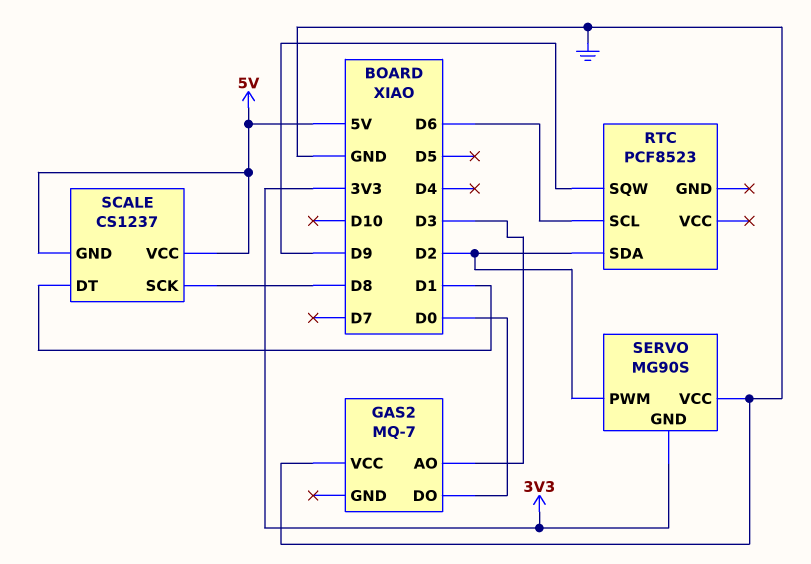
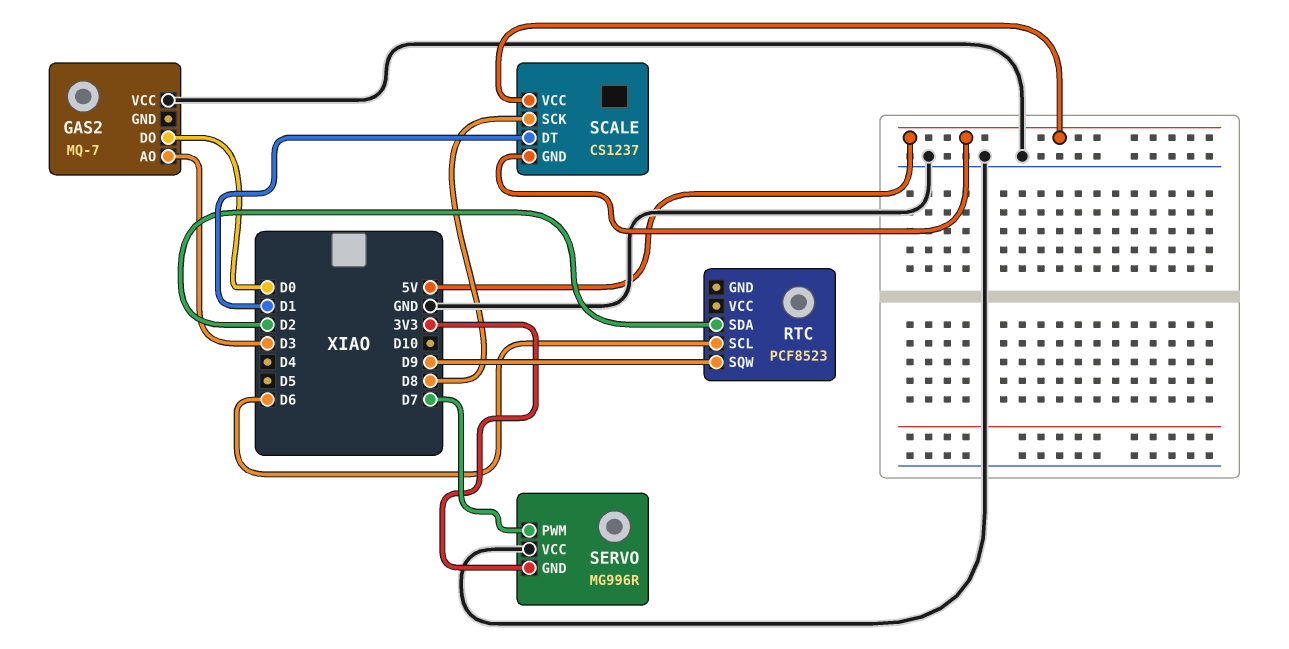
SERVO: MG90S -> MG996R
SERVO pin PWM: D2 -> D7

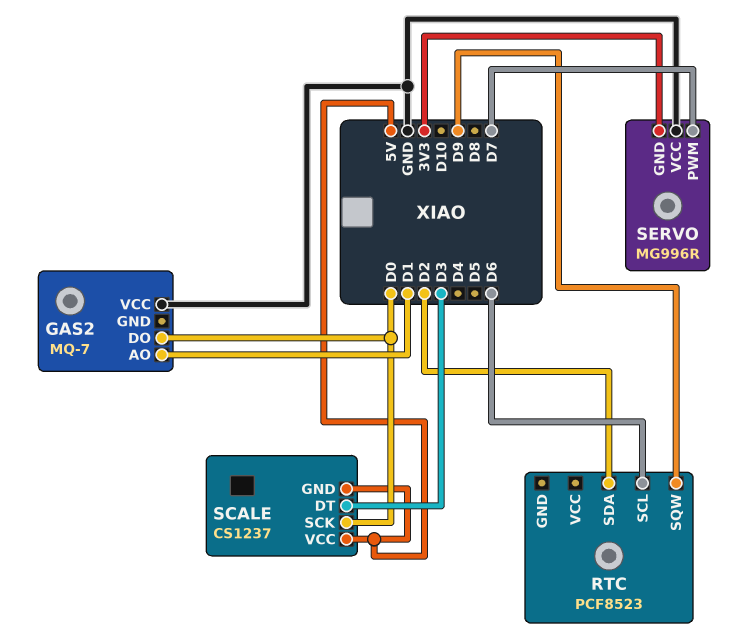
GAS2 pin AO: D3 -> D1
SCALE pin DT: D1 -> D3
SCALE pin SCK: D8 -> D0

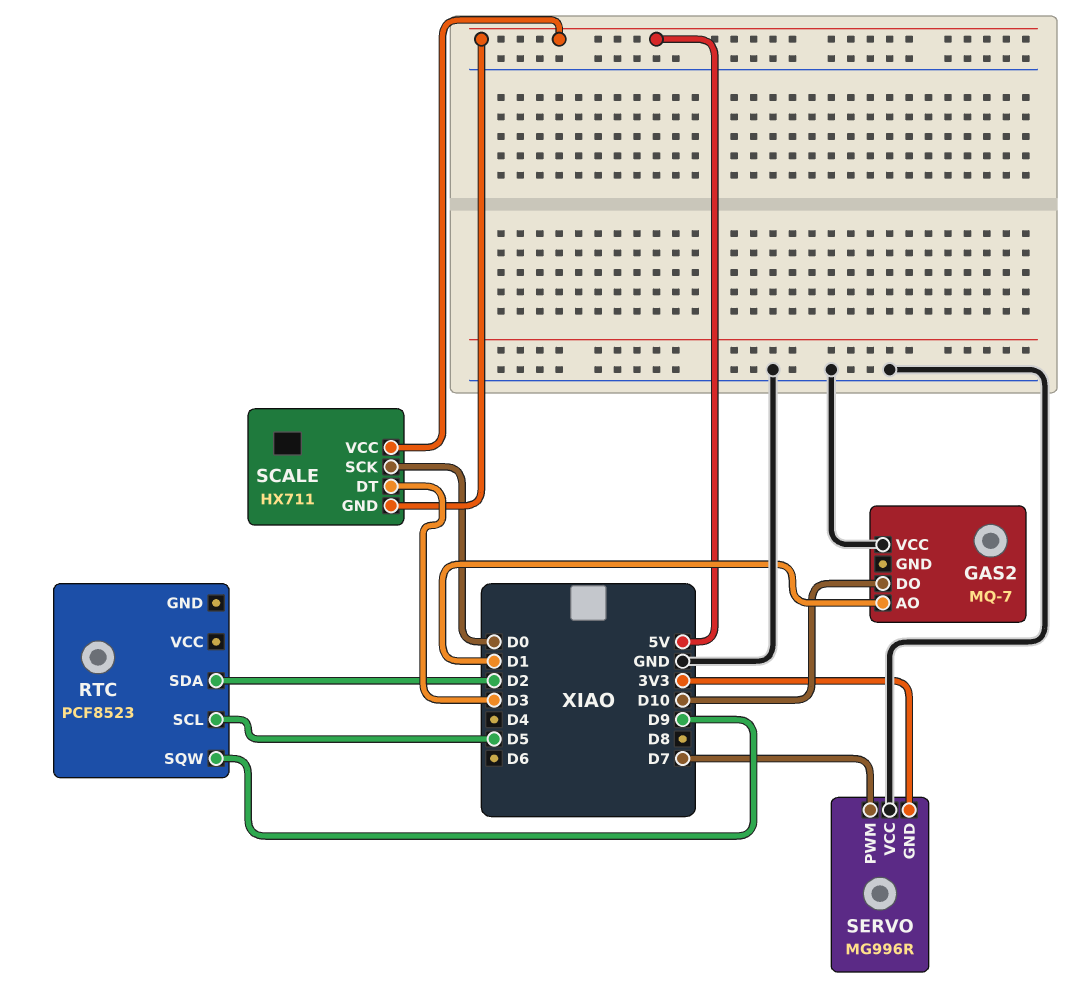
GAS2 pin DO: D0 -> D10
RTC pin SCL: D6 -> D5
SCALE: CS1237 -> HX711

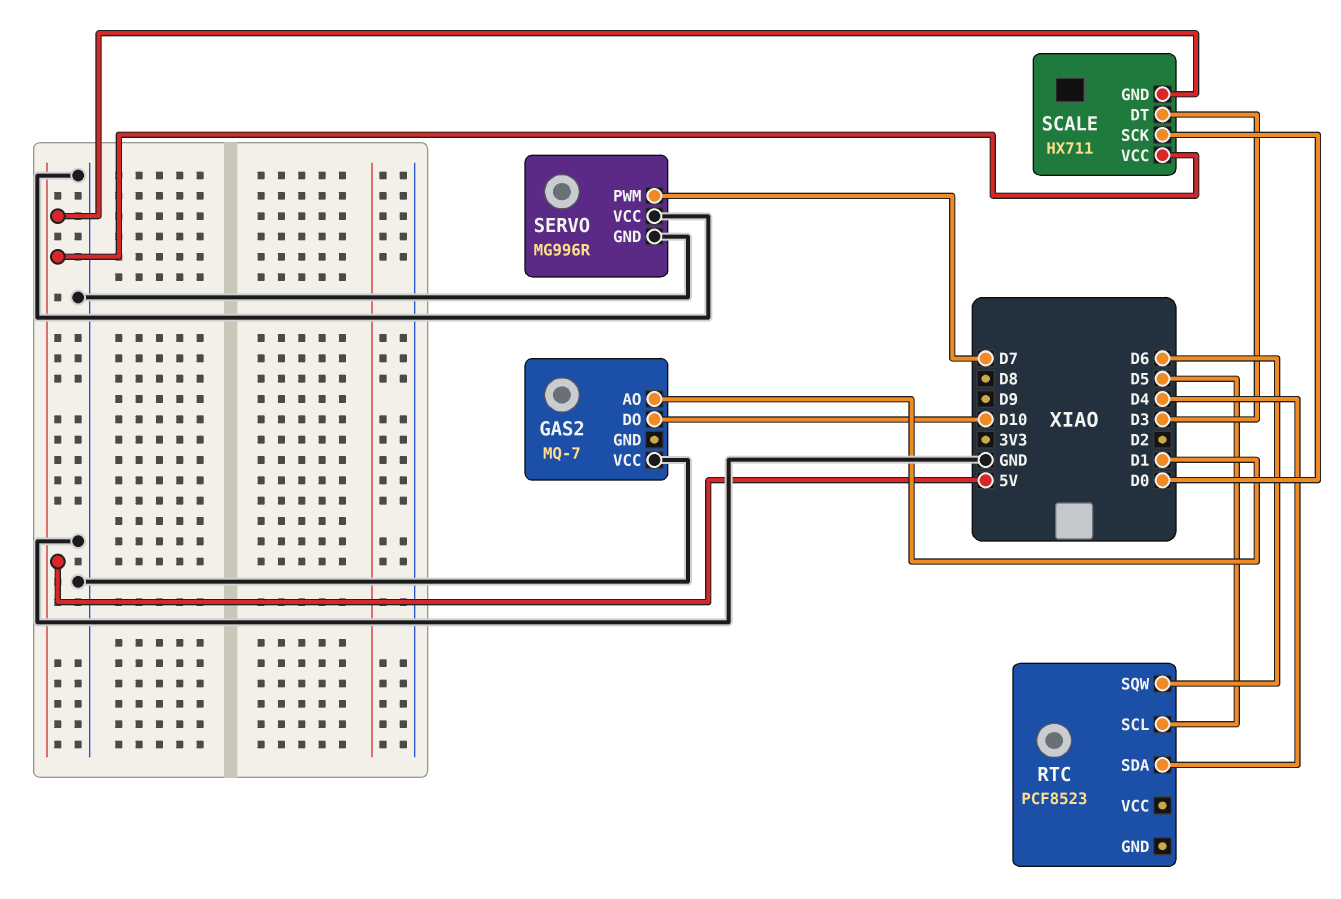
RTC pin SDA: D2 -> D4
RTC pin SQW: D9 -> D6
SERVO pin GND: 3V3 -> GND

